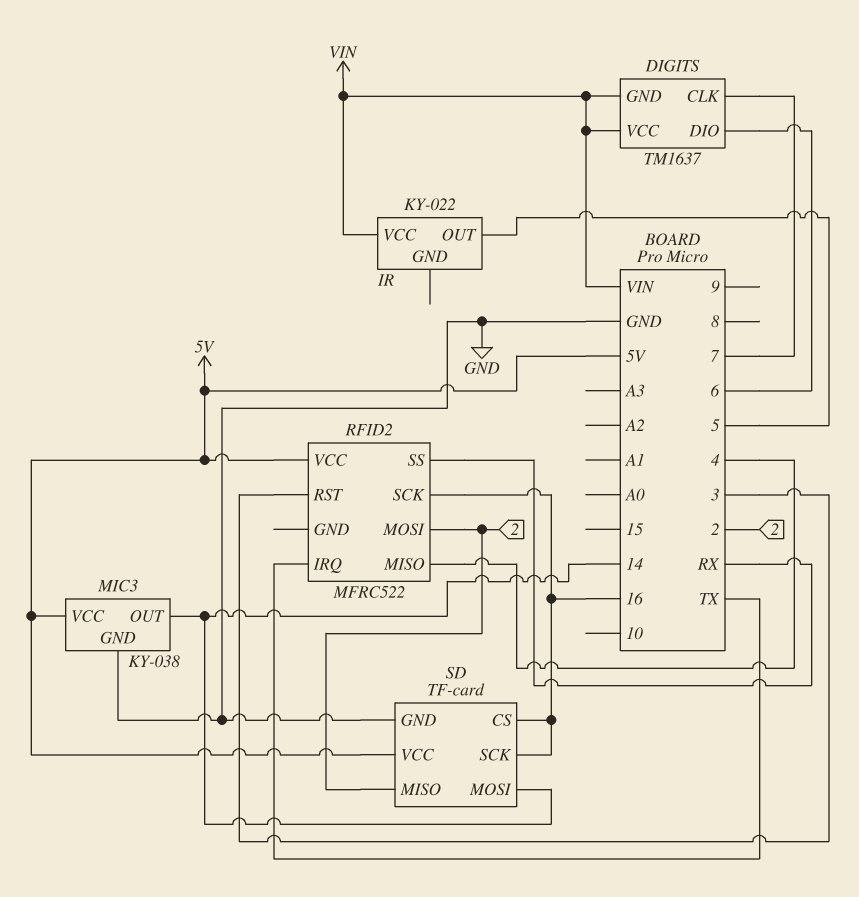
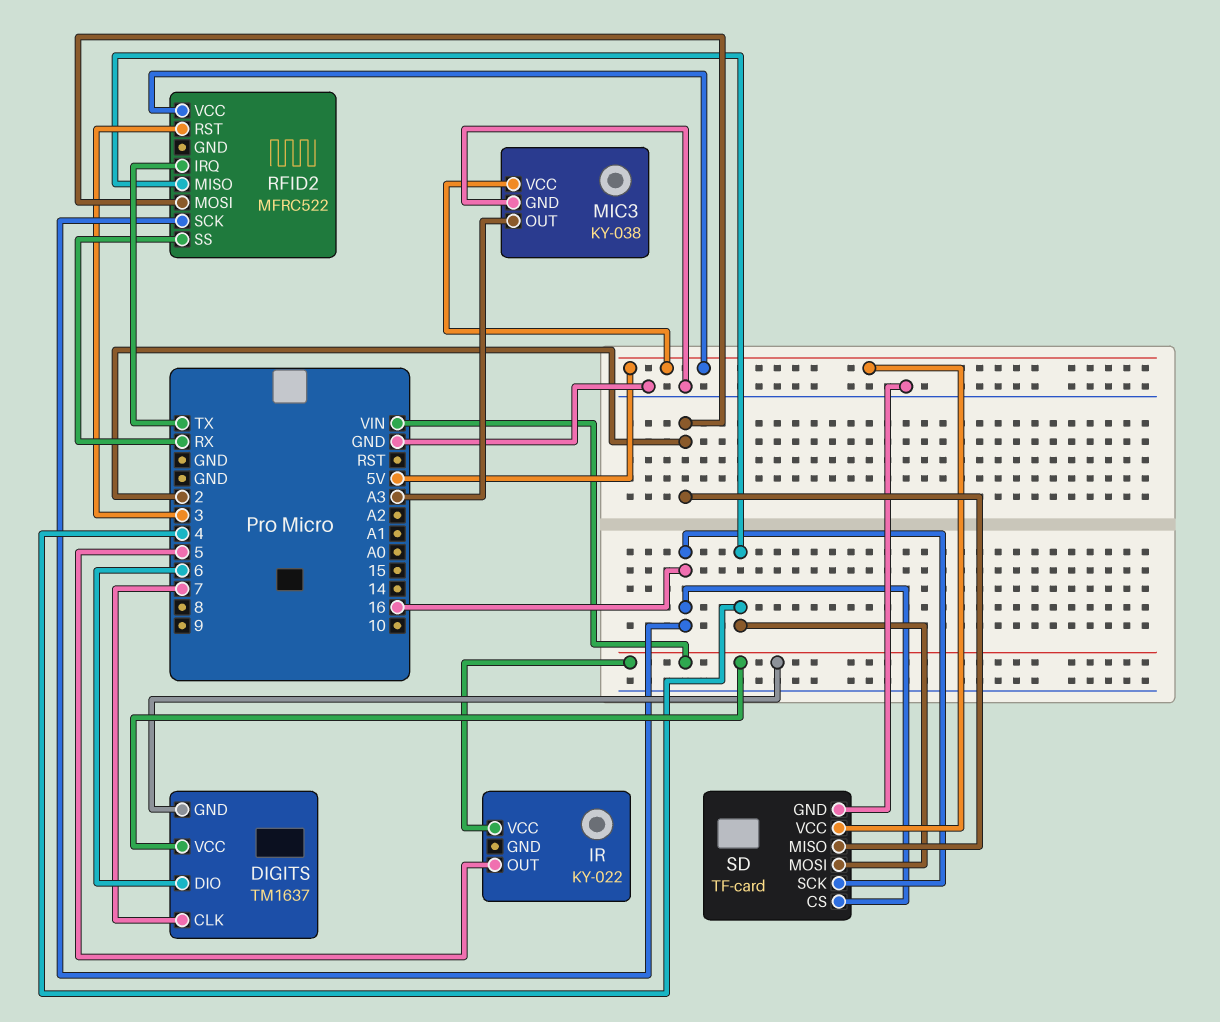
MIC3 pin OUT: 14 -> A3
SD pin MOSI: 14 -> 4

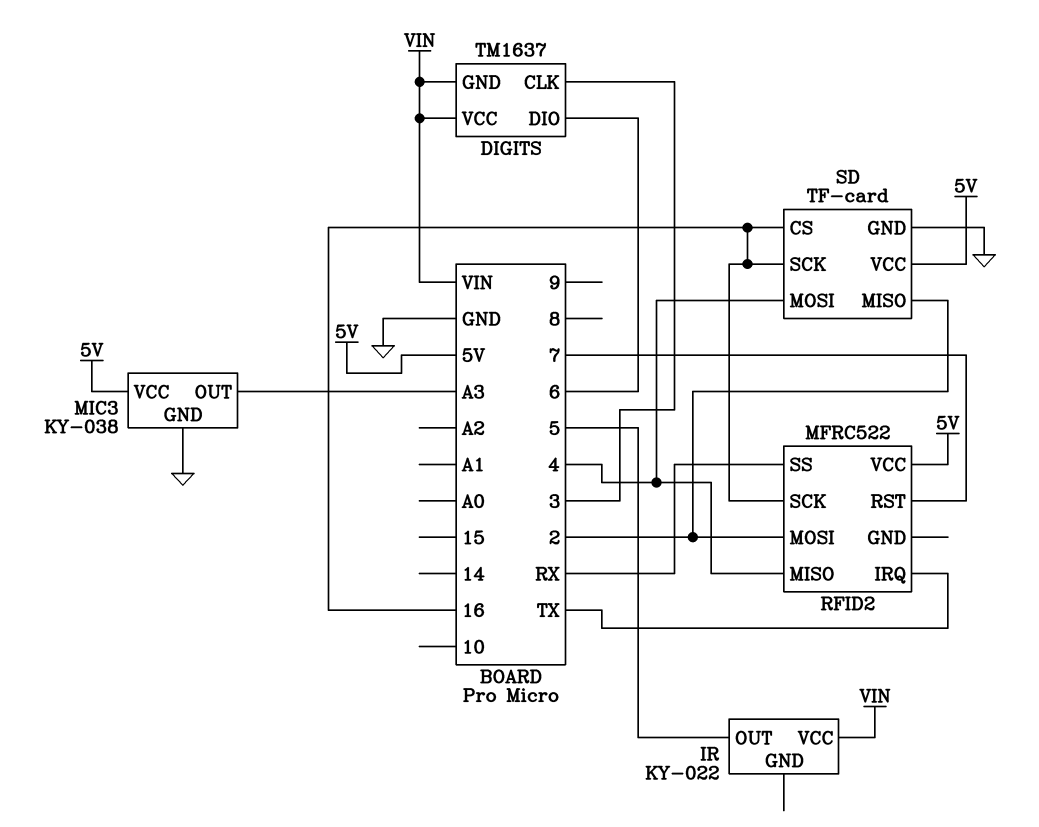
DIGITS pin CLK: 7 -> 3
RFID2 pin RST: 3 -> 7

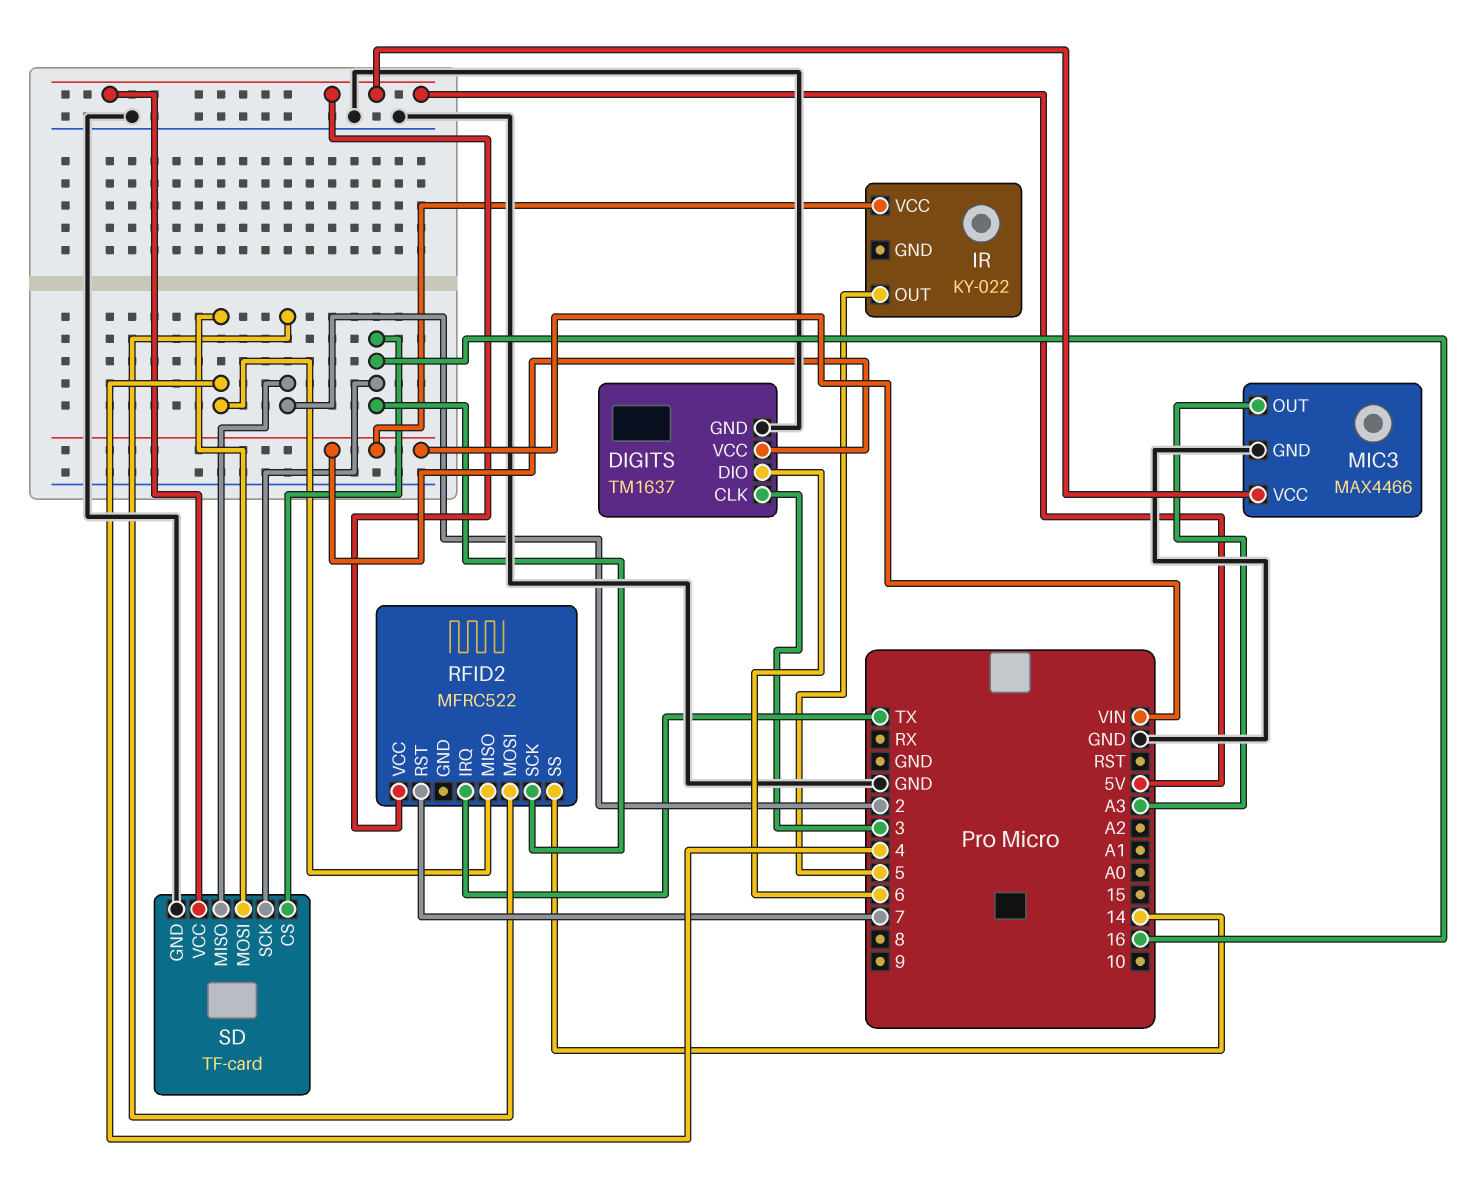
DIGITS pin GND: VIN -> GND
MIC3: KY-038 -> MAX4466
RFID2 pin SS: RX -> 14

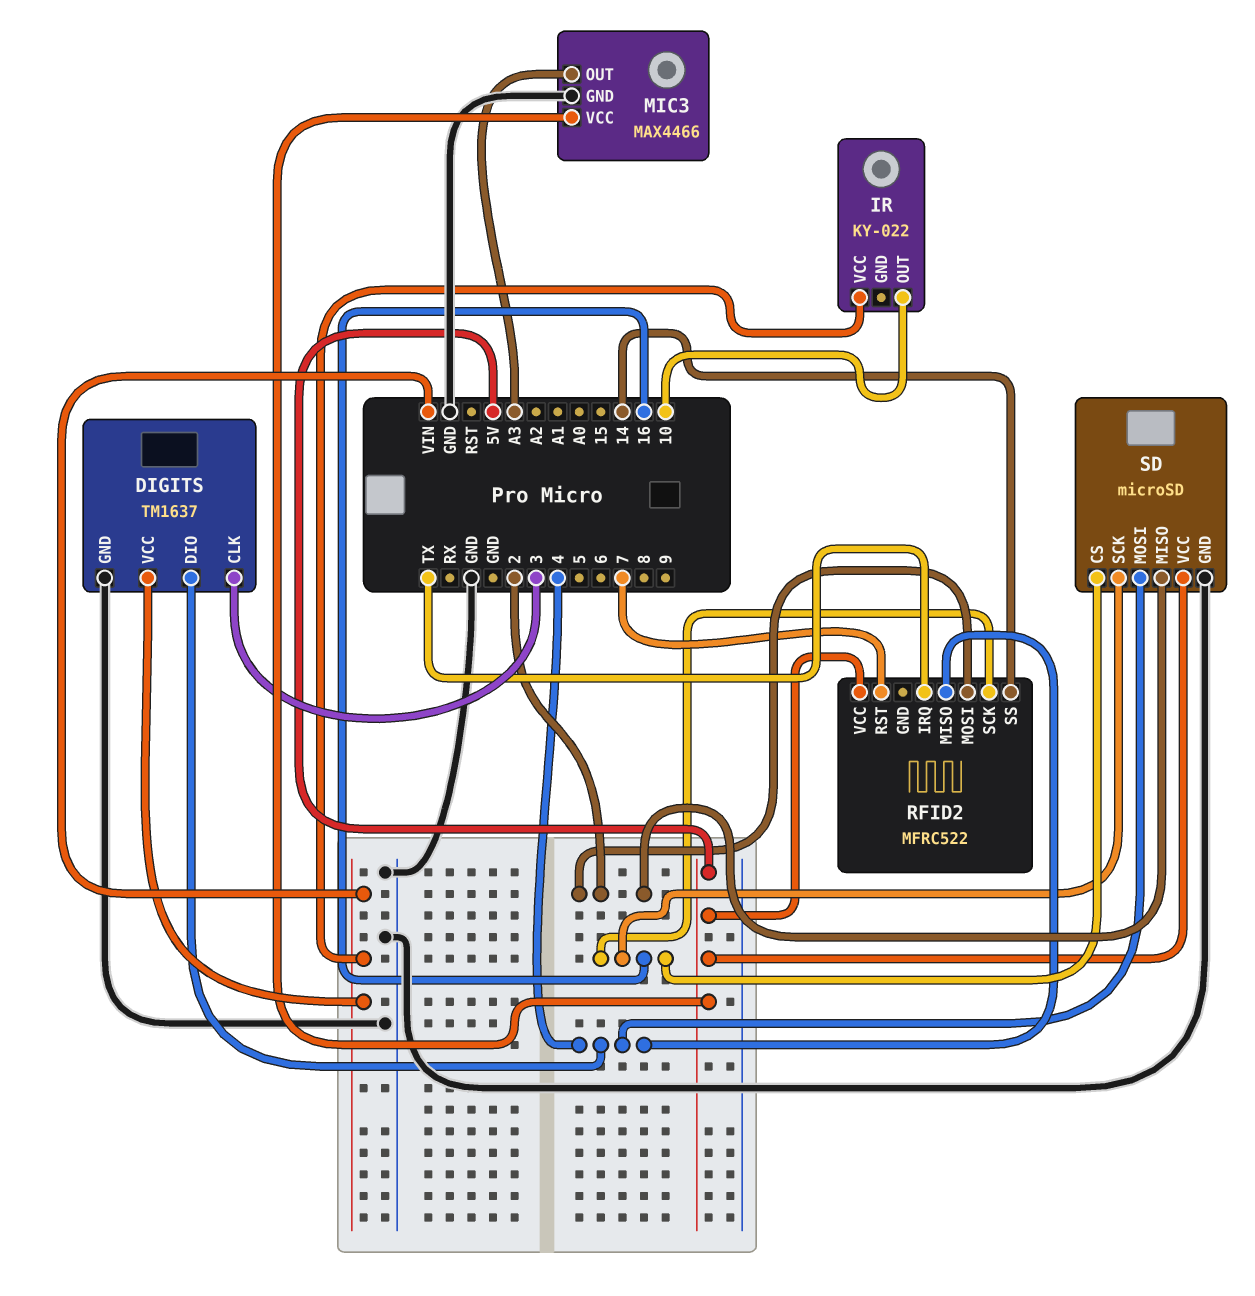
DIGITS pin DIO: 6 -> 4
IR pin OUT: 5 -> 10
SD: TF-card -> microSD

